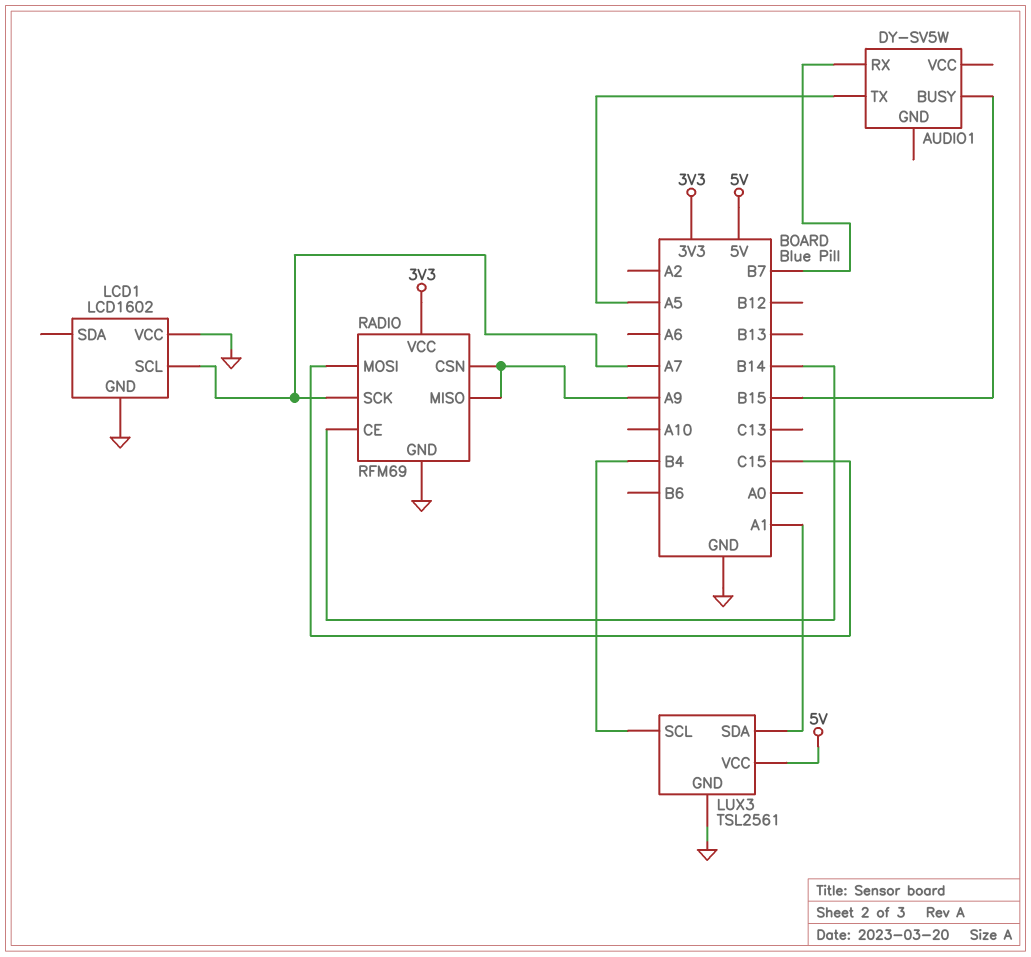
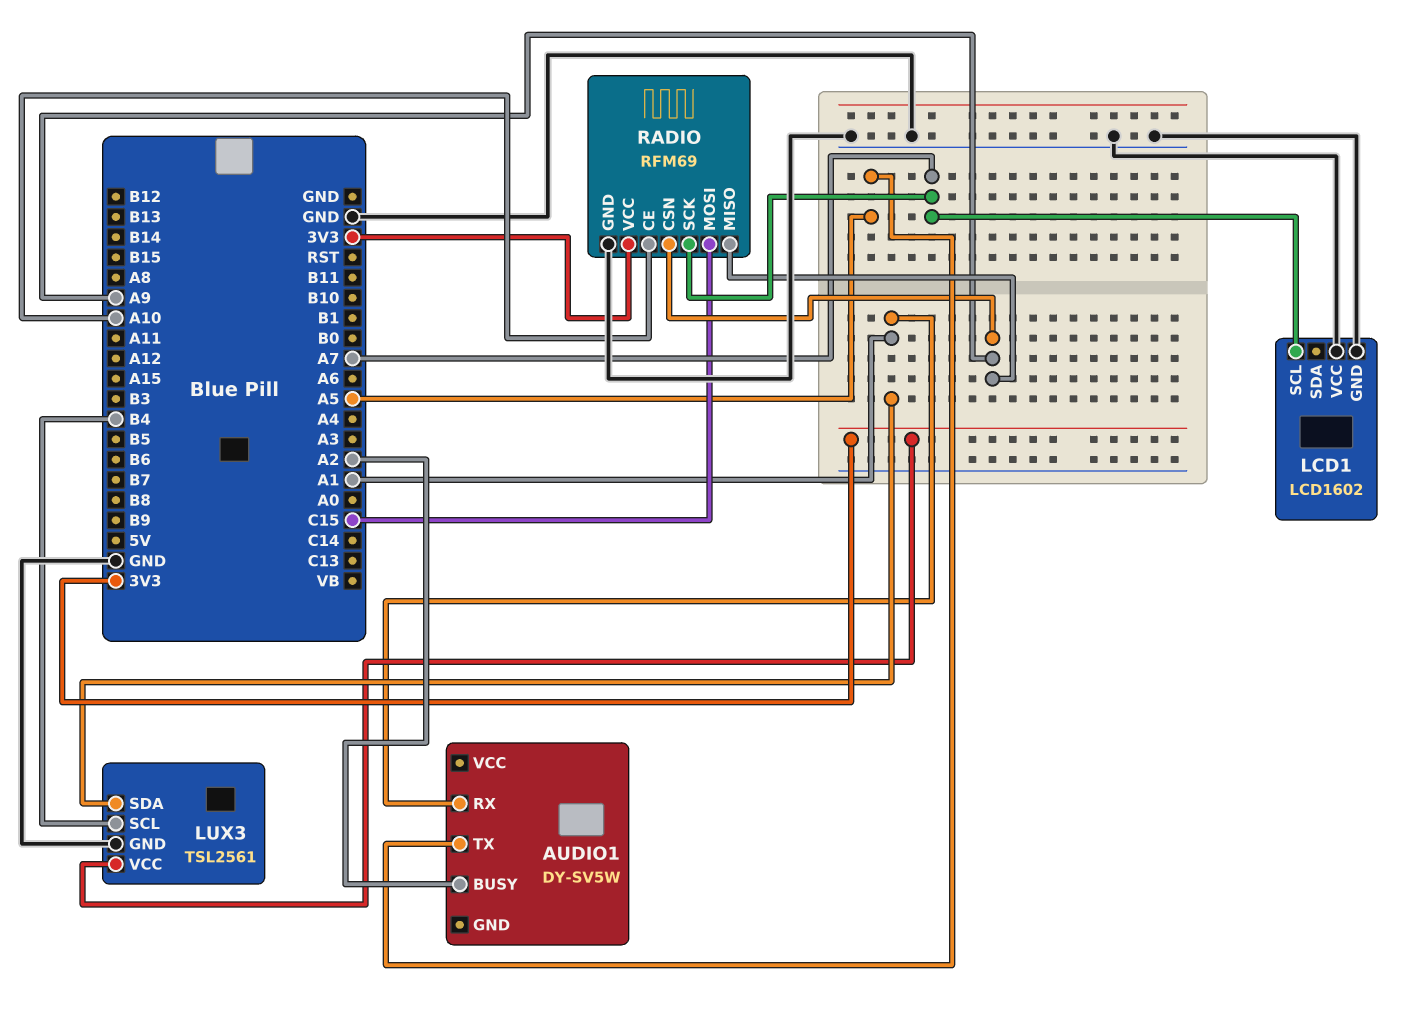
AUDIO1 pin BUSY: B15 -> A2
AUDIO1 pin RX: B7 -> A1
LUX3 pin VCC: 5V -> 3V3
RADIO pin CE: B14 -> A10

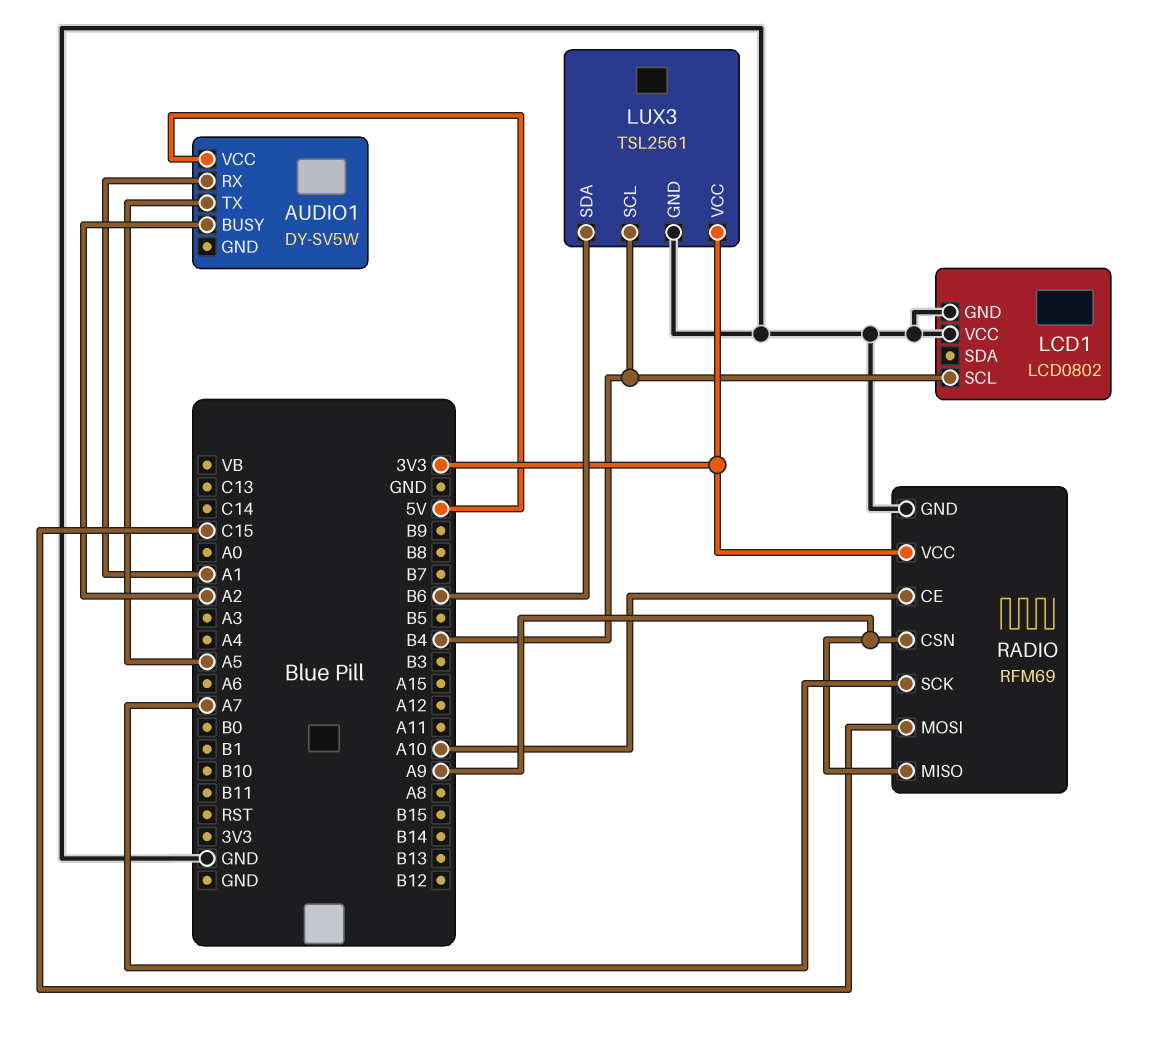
AUDIO1 pin VCC: none -> 5V
LCD1: LCD1602 -> LCD0802
LCD1 pin SCL: A7 -> B4
LUX3 pin SDA: A1 -> B6

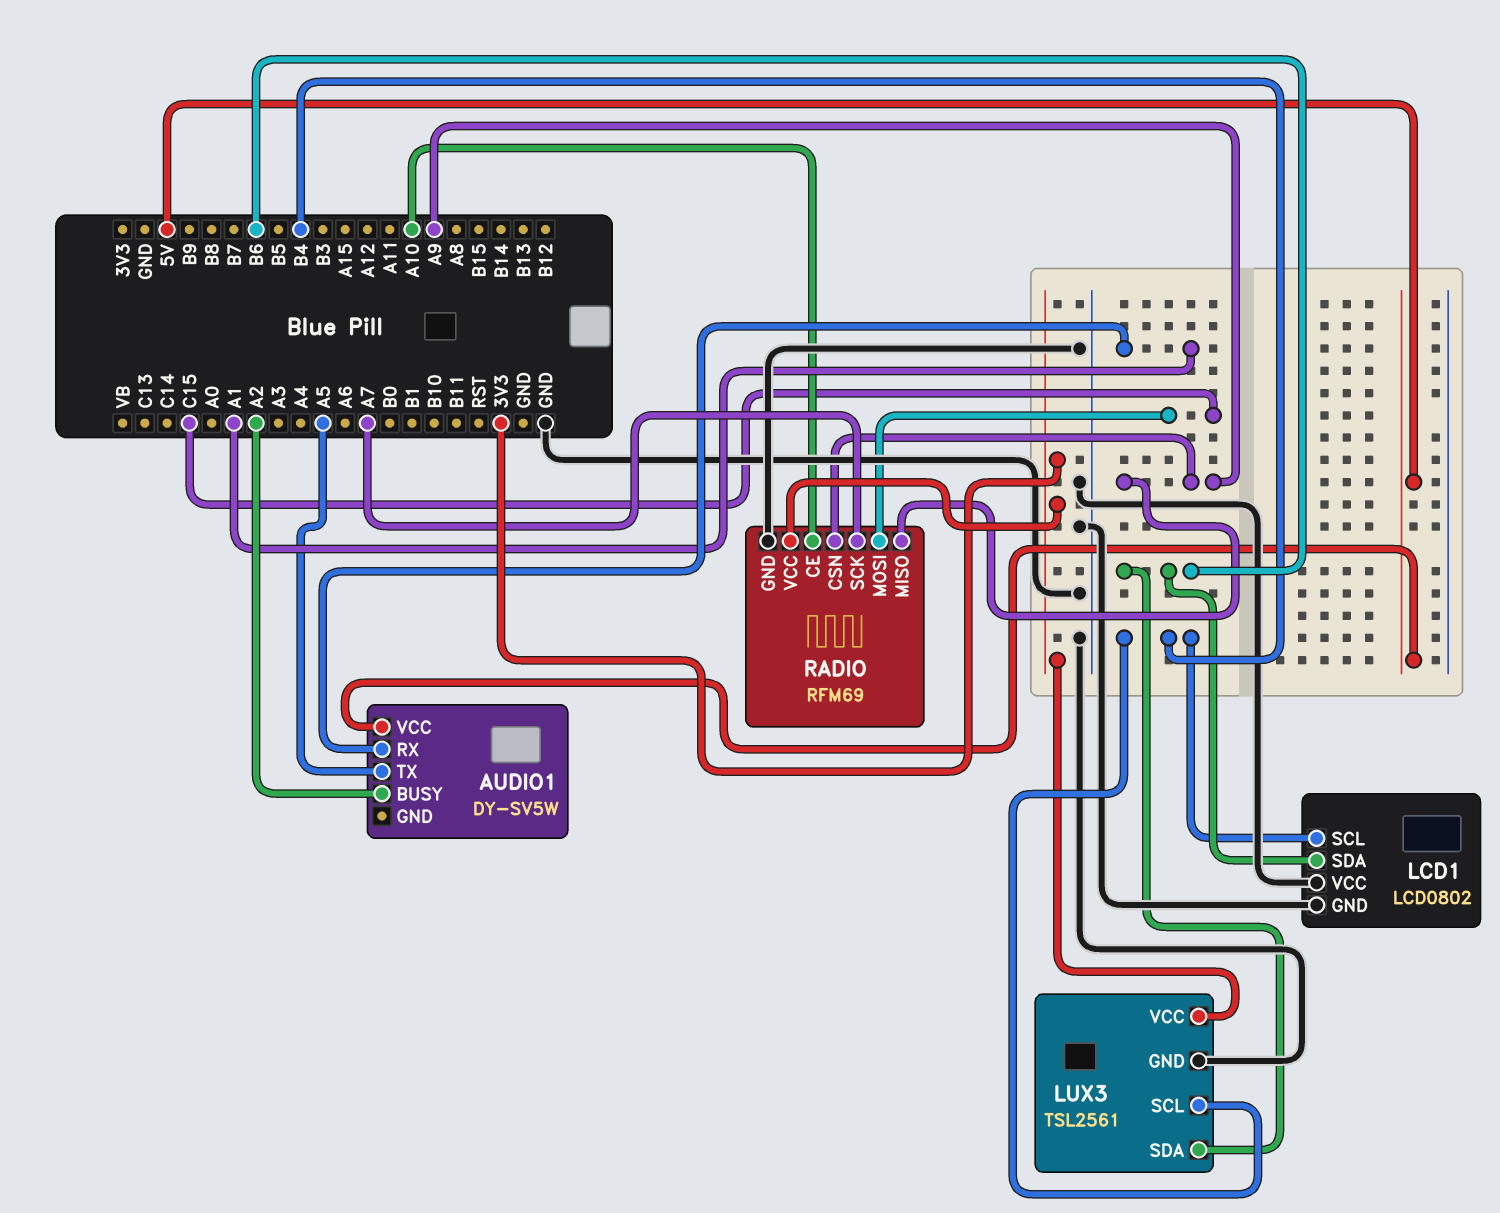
LCD1 pin SDA: none -> B6

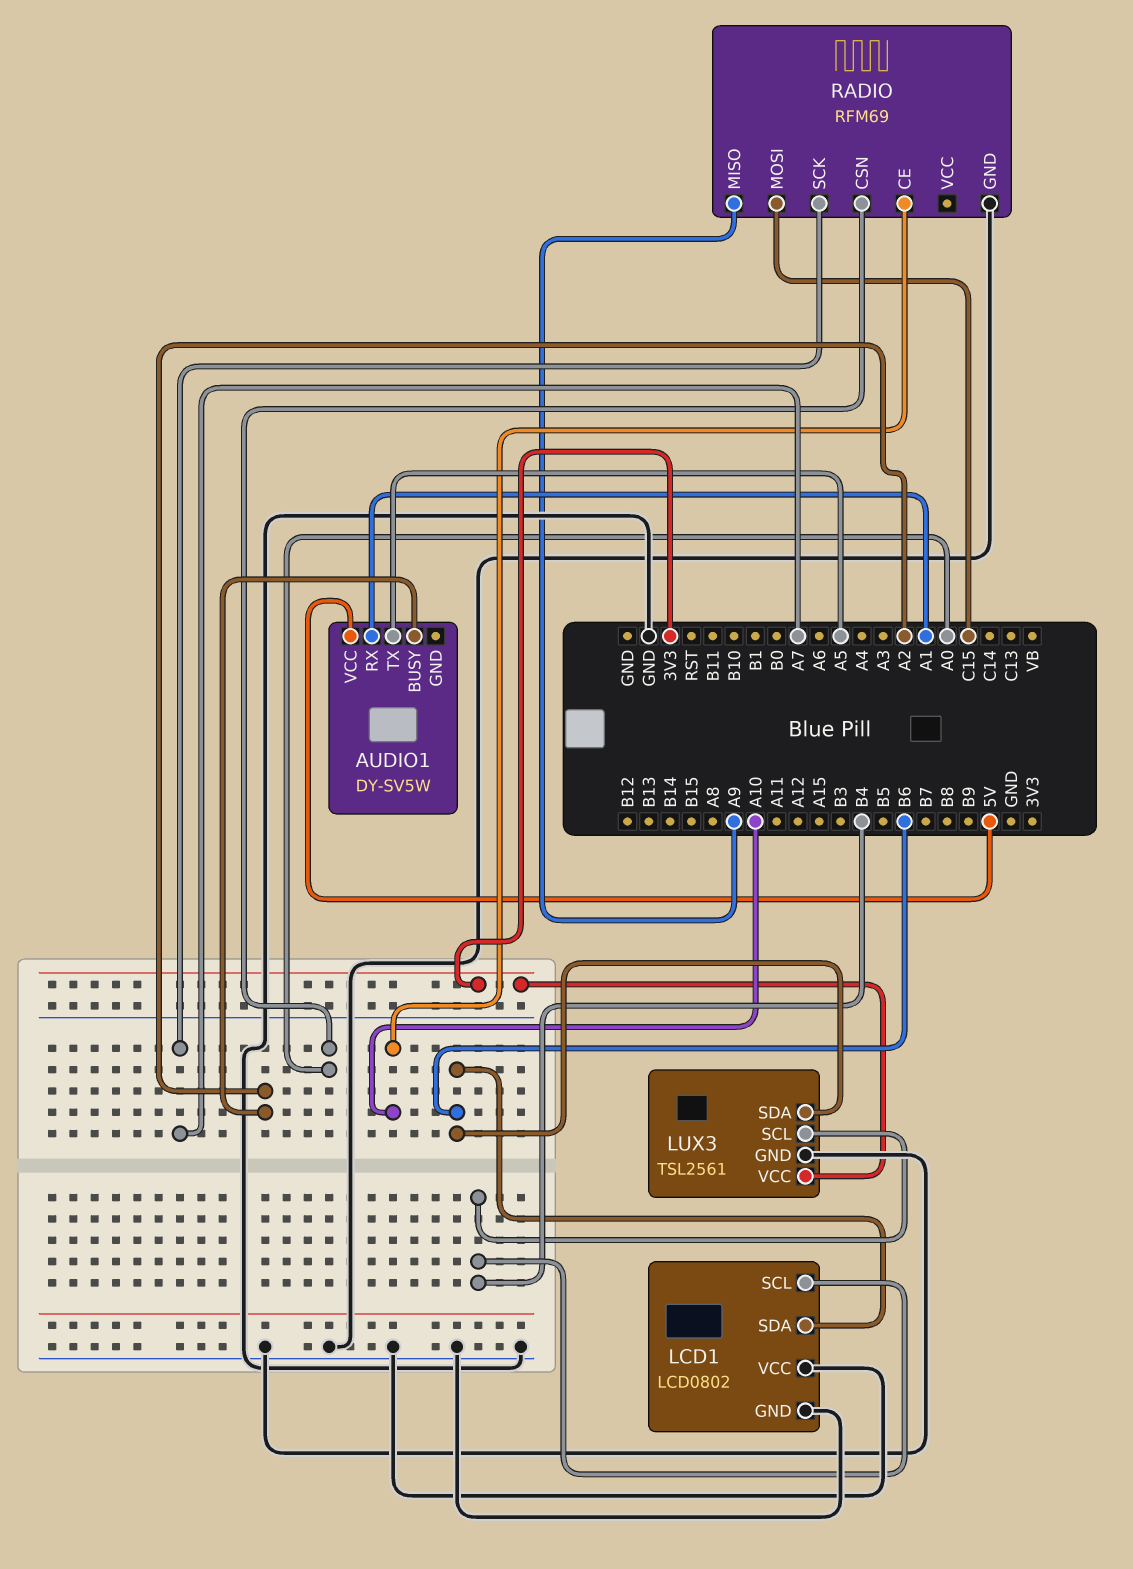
RADIO pin CSN: A9 -> A0
RADIO pin VCC: 3V3 -> none

